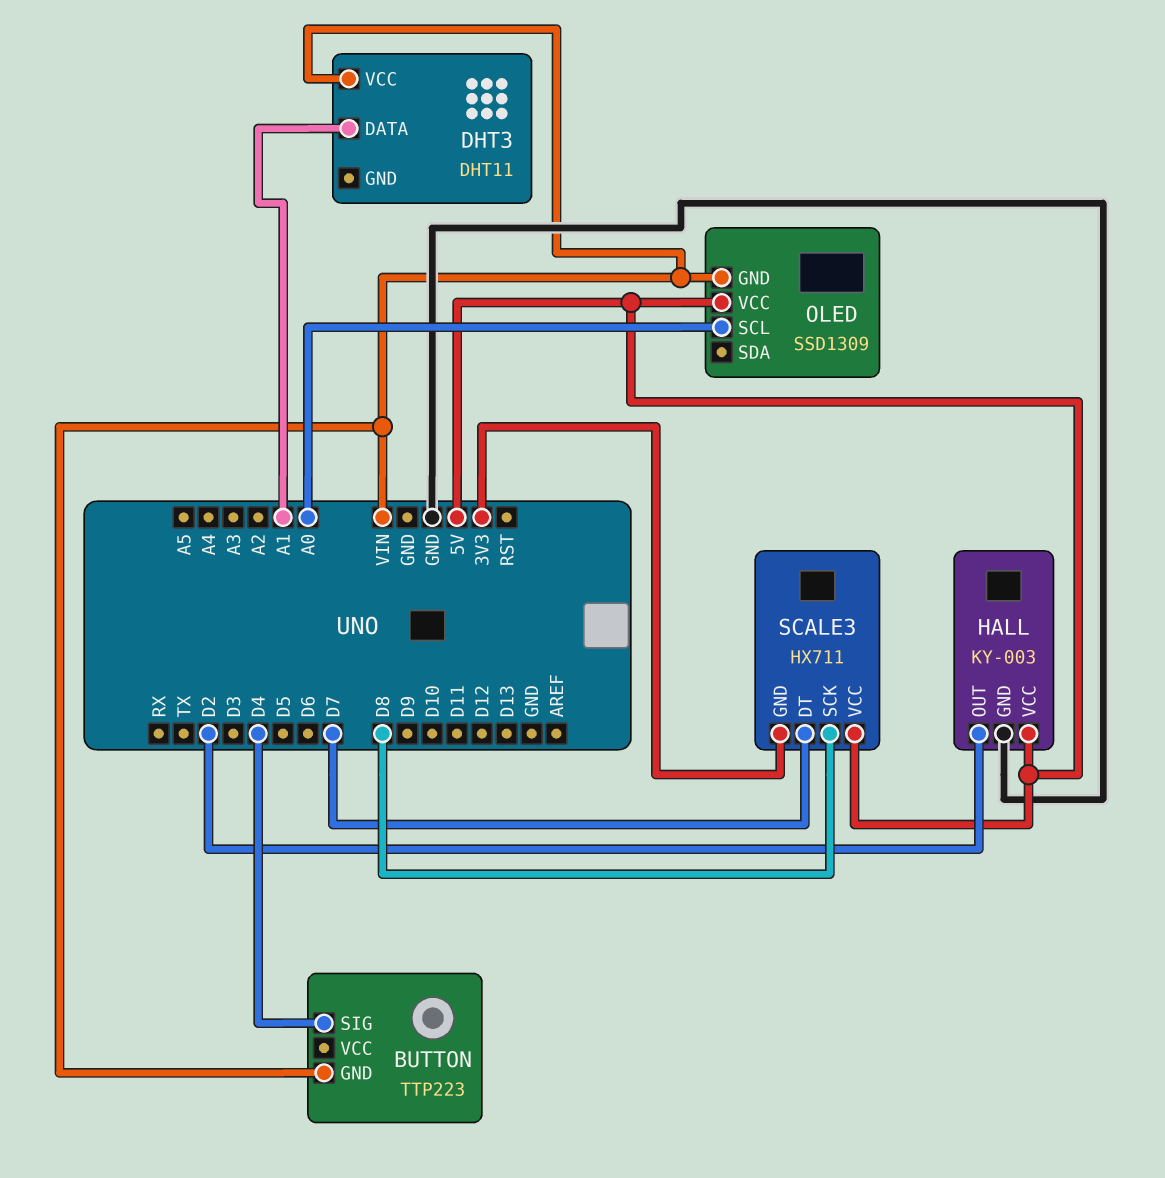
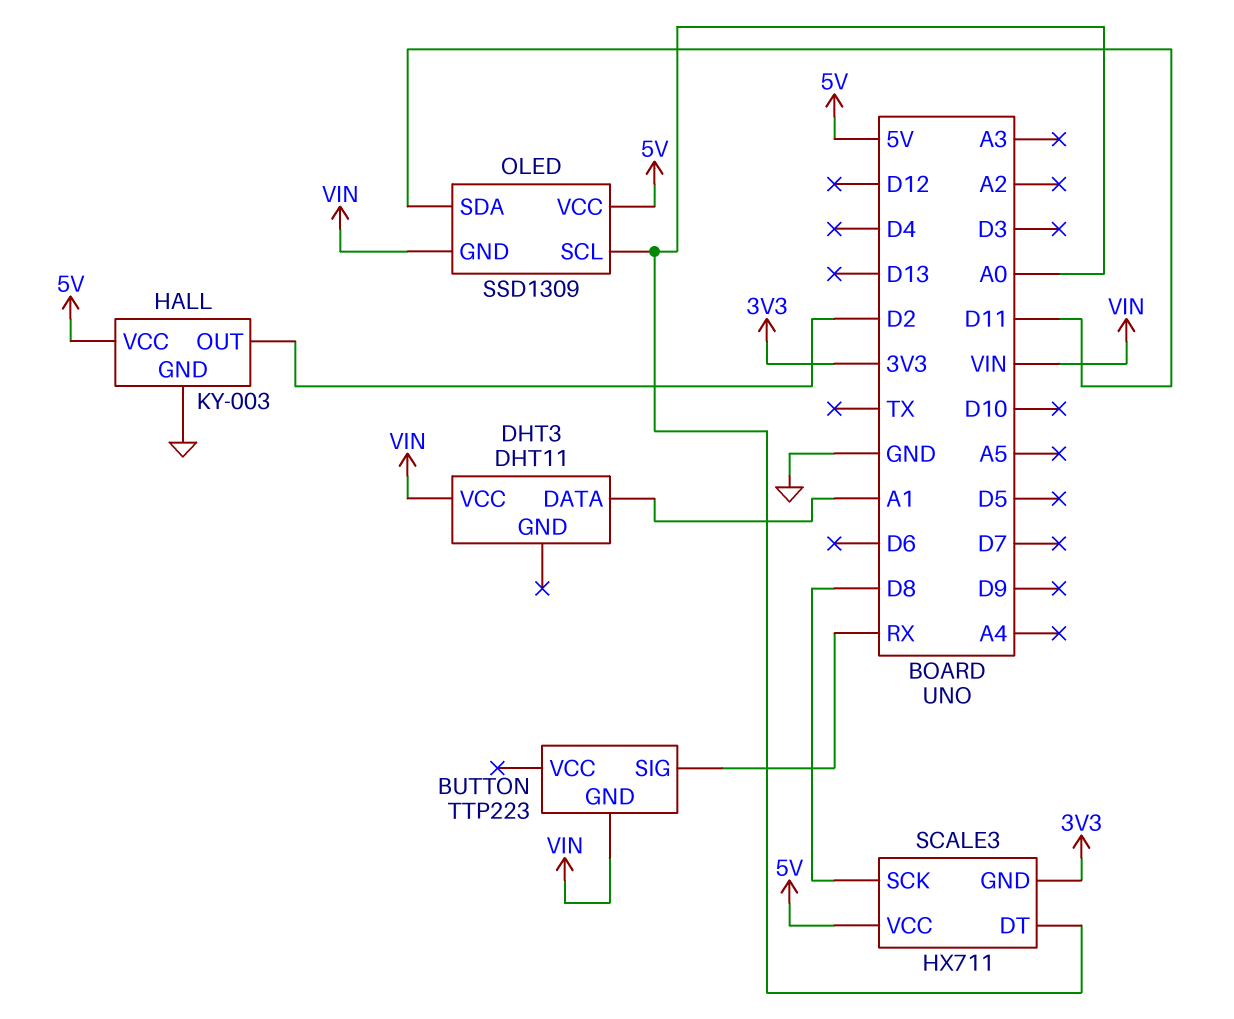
BUTTON pin SIG: D4 -> RX
OLED pin SDA: none -> D11
SCALE3 pin DT: D7 -> A0

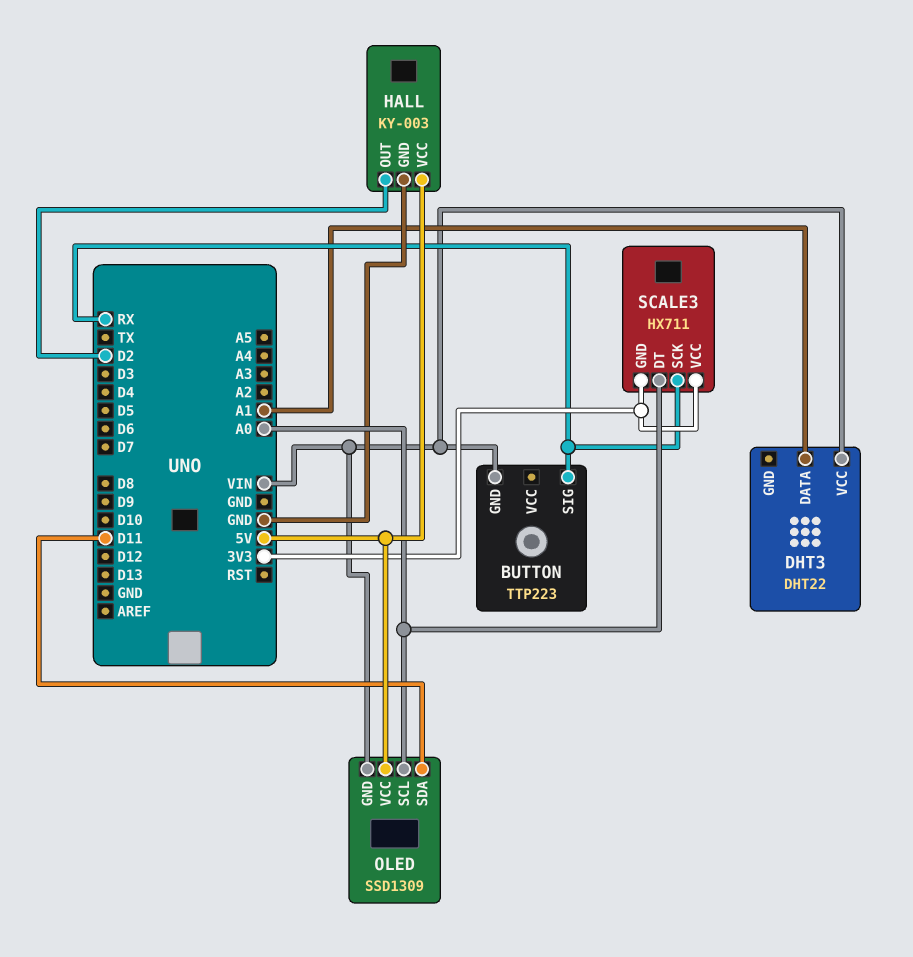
DHT3: DHT11 -> DHT22
SCALE3 pin SCK: D8 -> RX
SCALE3 pin VCC: 5V -> 3V3

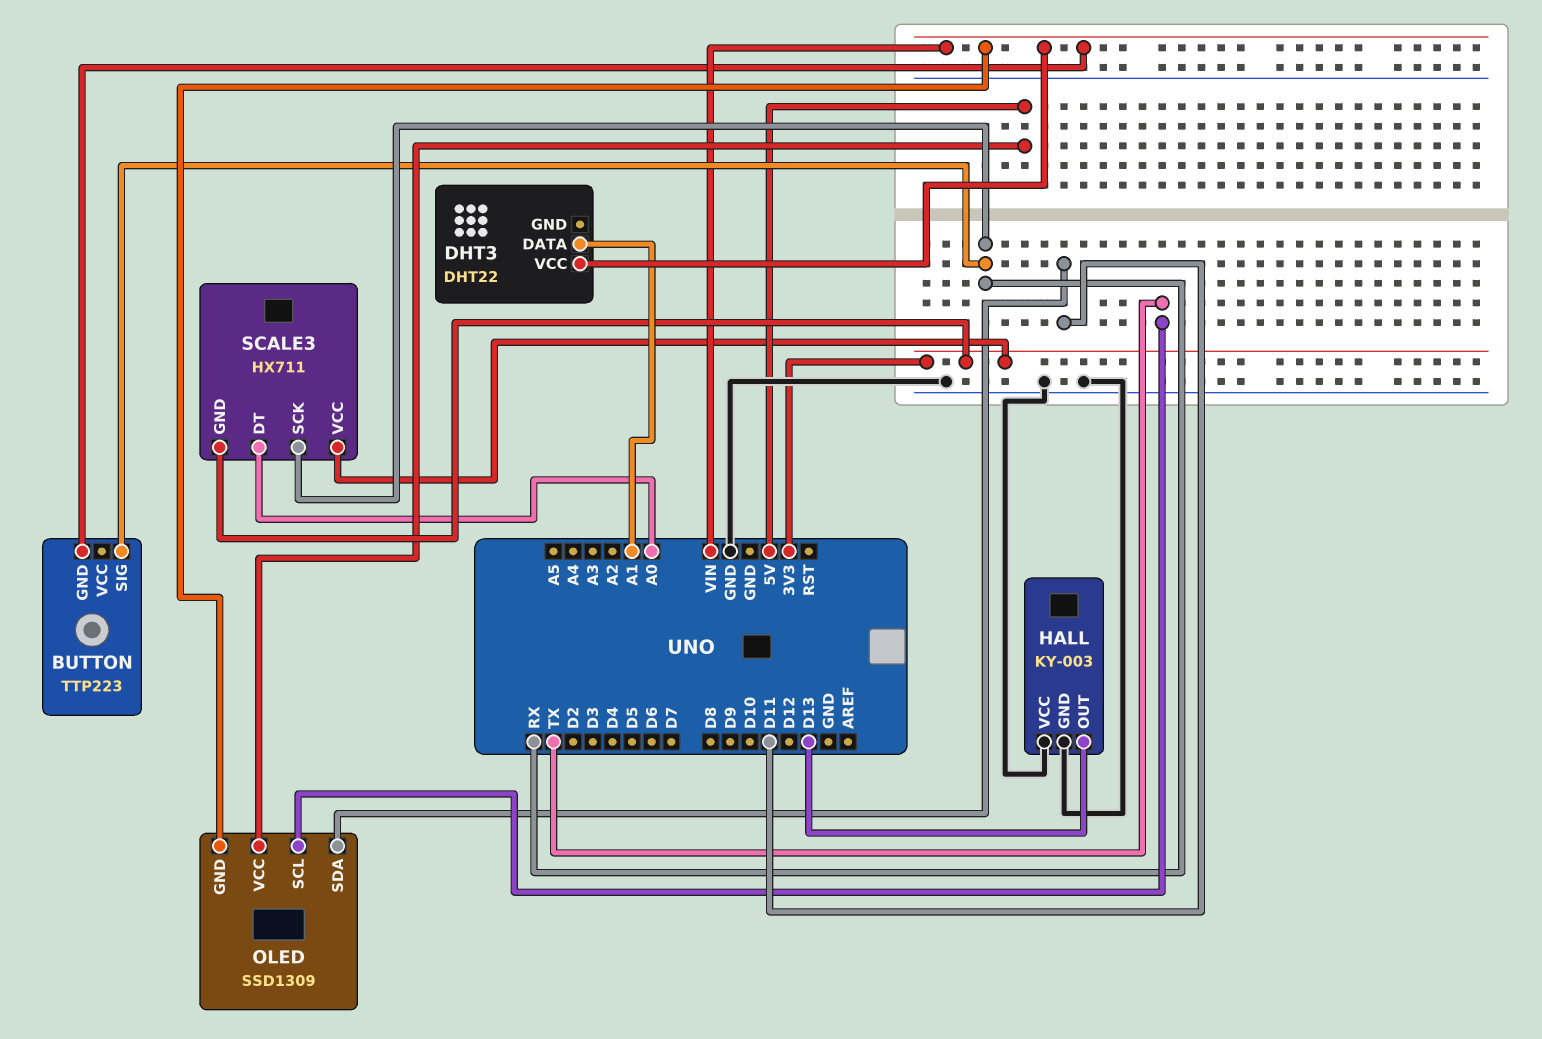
HALL pin OUT: D2 -> D13
HALL pin VCC: 5V -> GND
OLED pin SCL: A0 -> TX

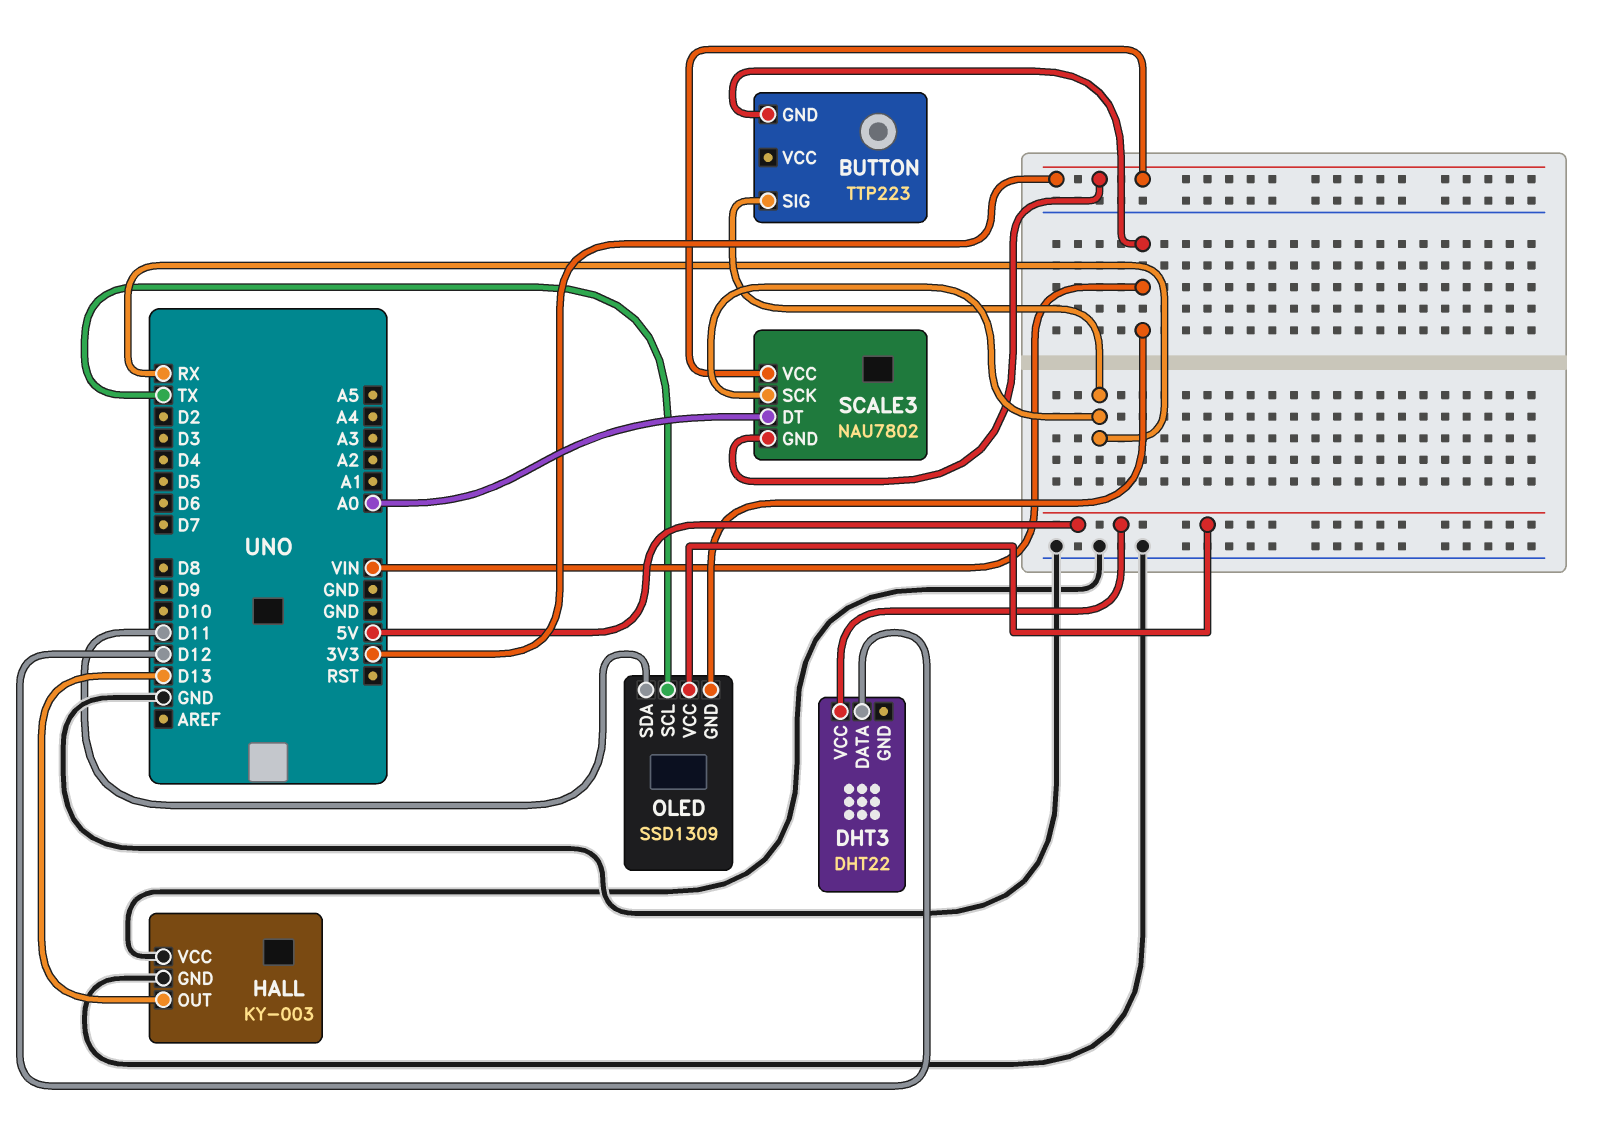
DHT3 pin DATA: A1 -> D12
DHT3 pin VCC: VIN -> 5V
SCALE3: HX711 -> NAU7802

